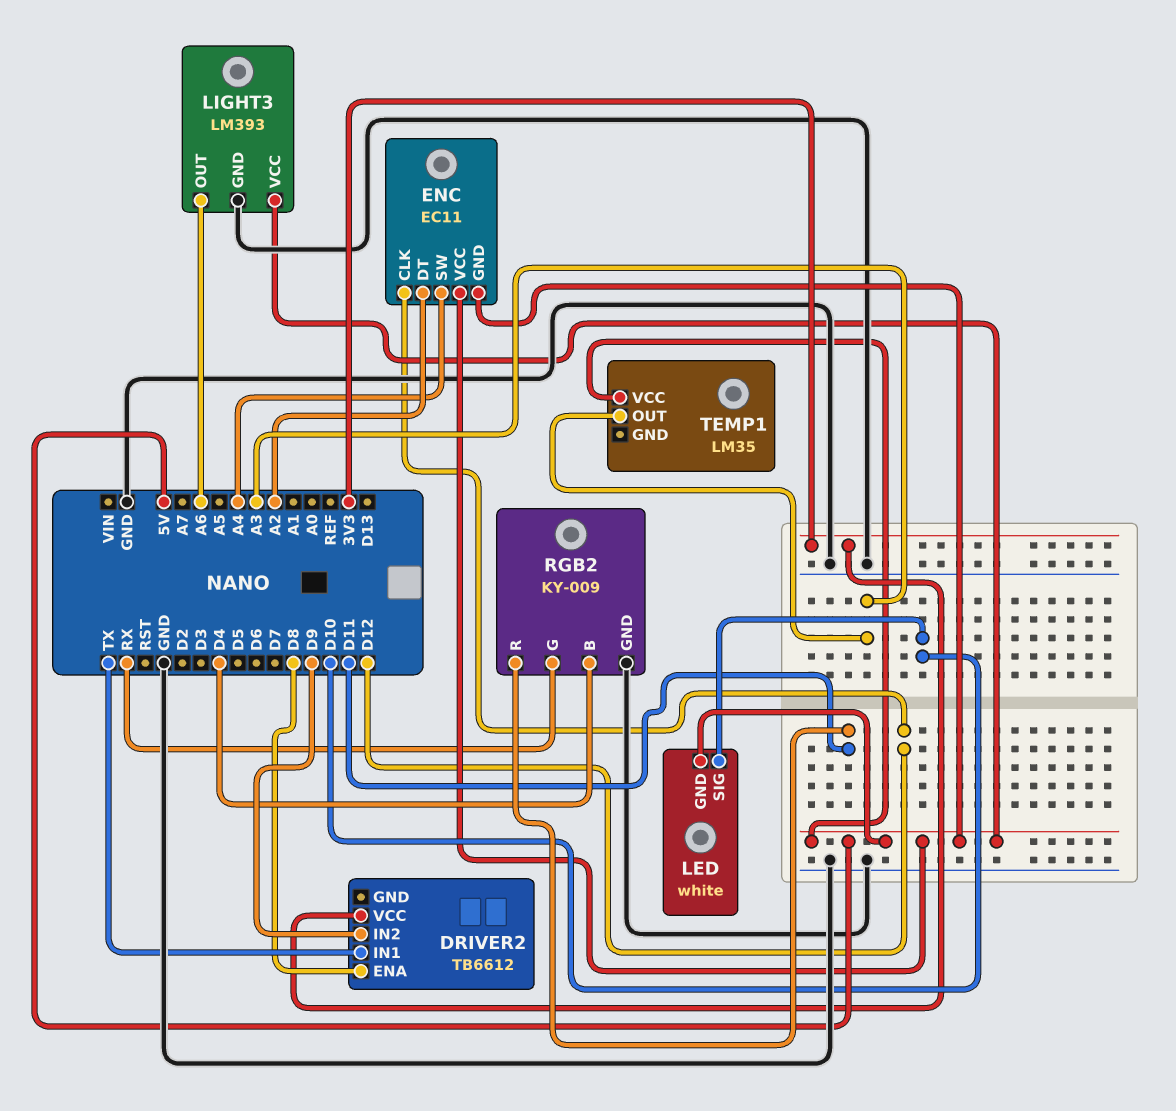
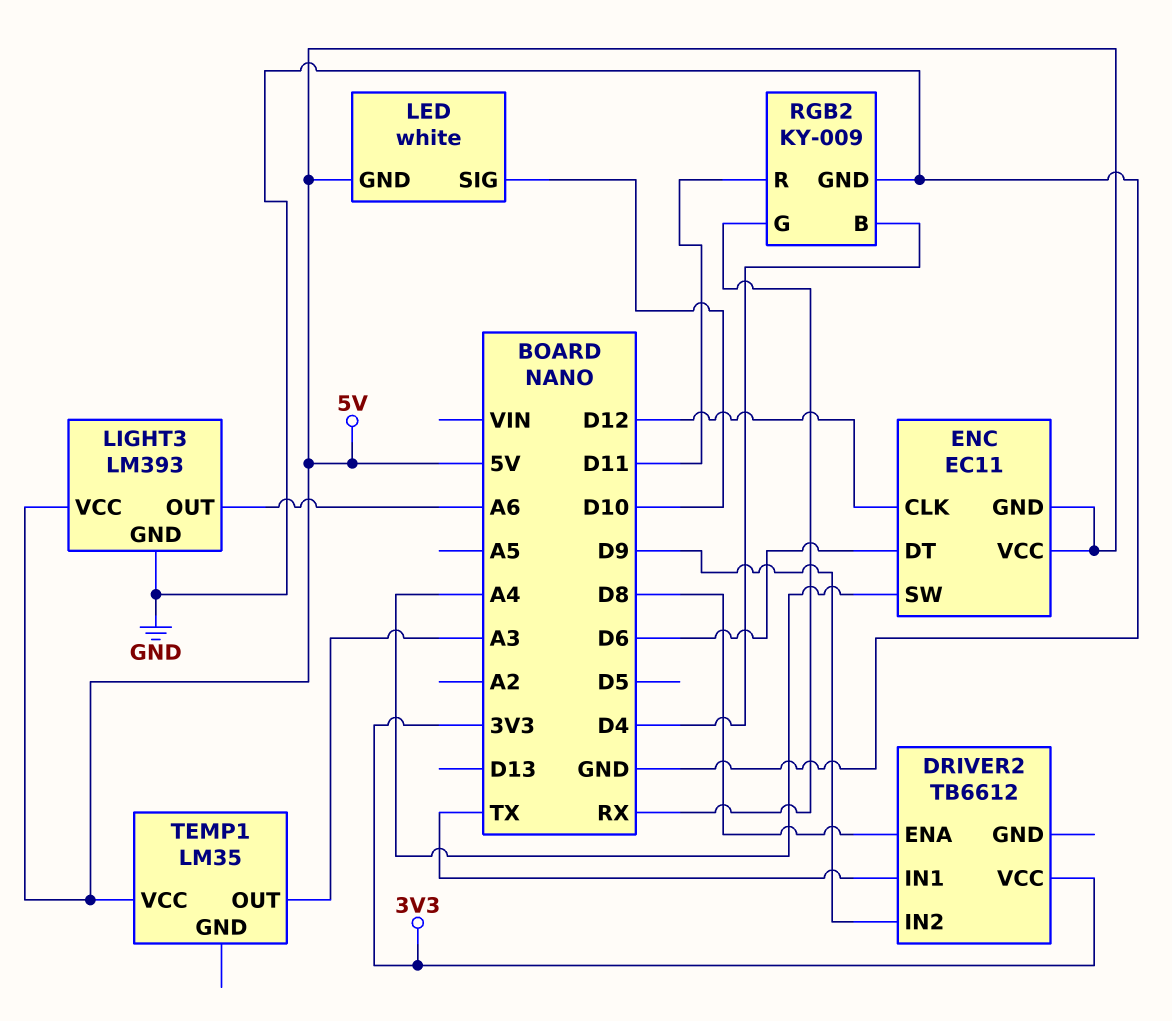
ENC pin DT: A2 -> D6

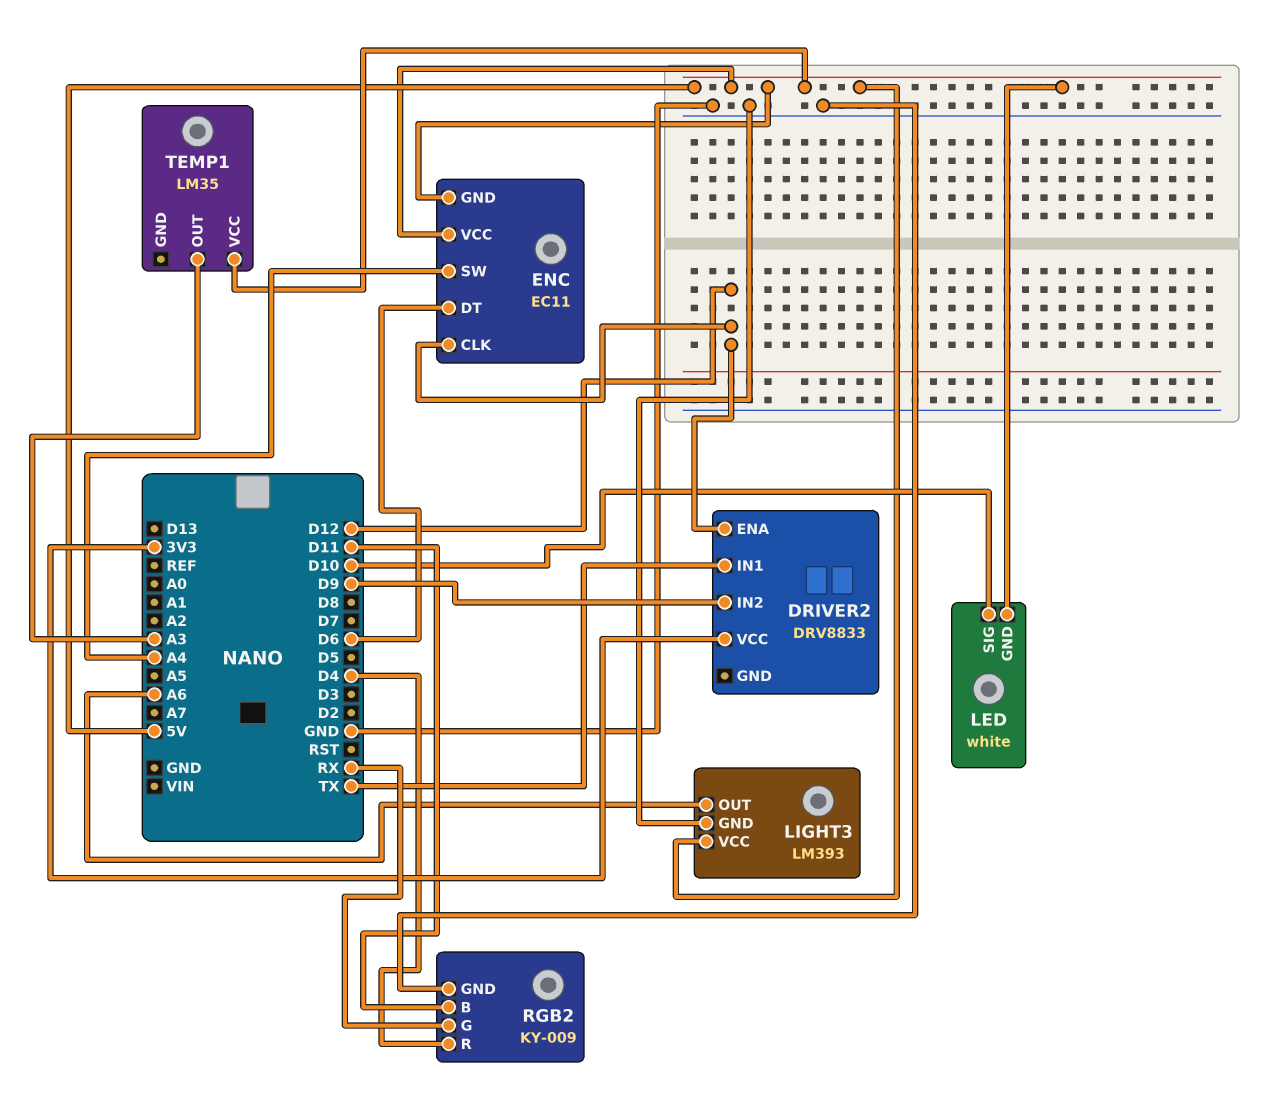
DRIVER2: TB6612 -> DRV8833
DRIVER2 pin ENA: D8 -> D12
RGB2 pin B: D4 -> D11
RGB2 pin R: D11 -> D4

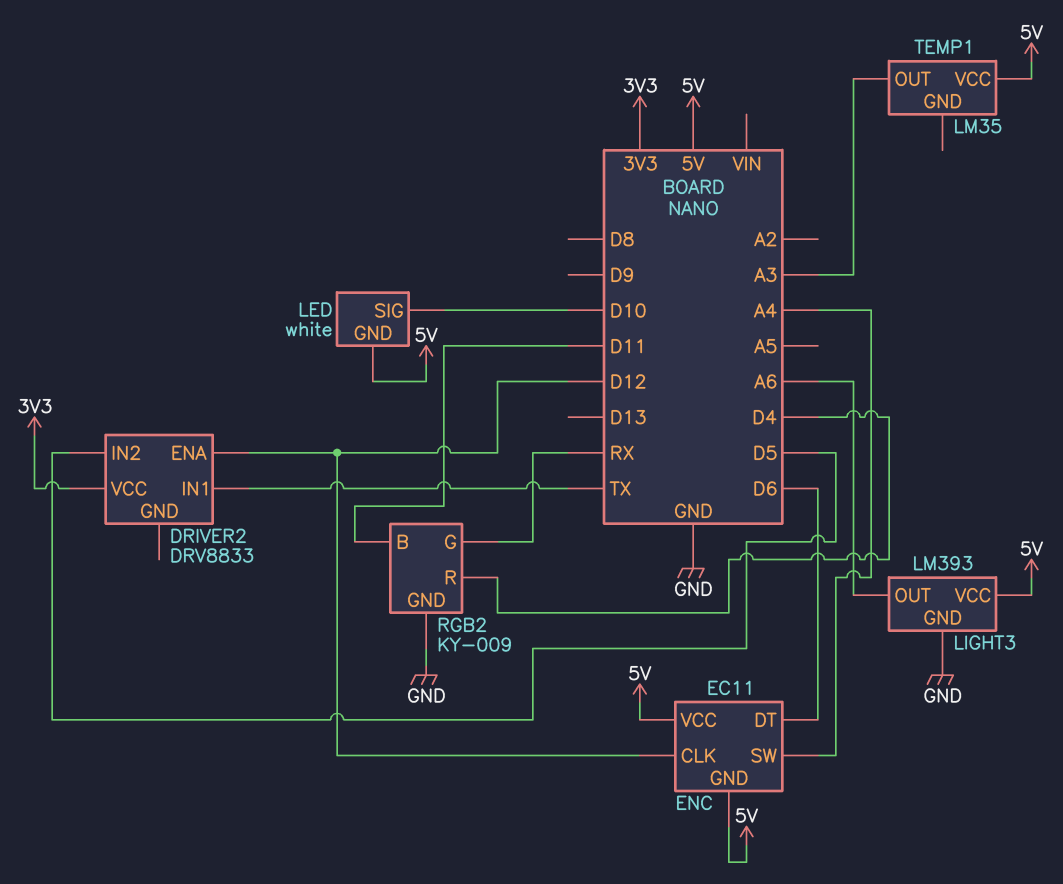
DRIVER2 pin IN2: D9 -> D5

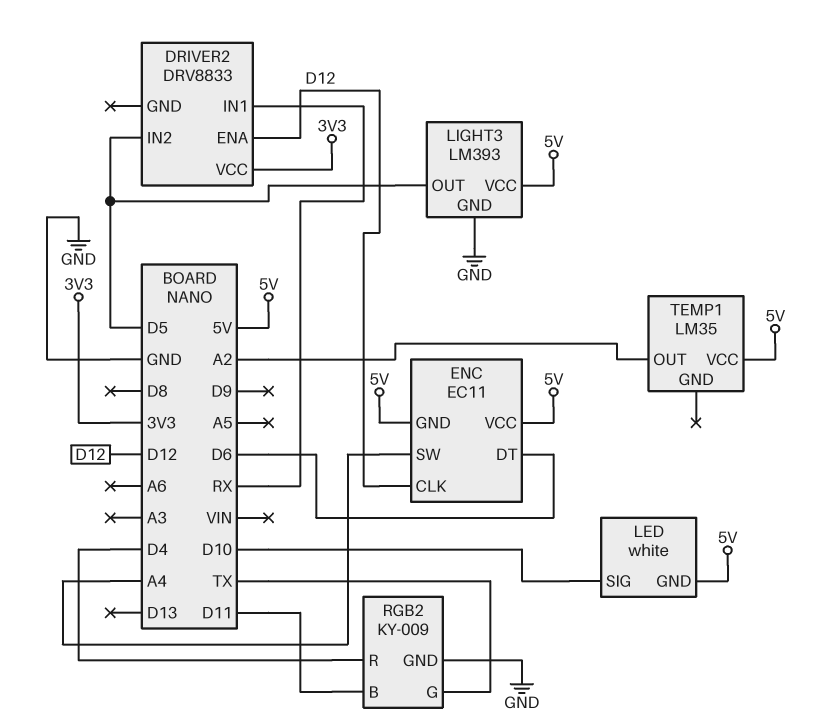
DRIVER2 pin IN1: TX -> RX
LIGHT3 pin OUT: A6 -> D5
RGB2 pin G: RX -> TX
TEMP1 pin OUT: A3 -> A2

